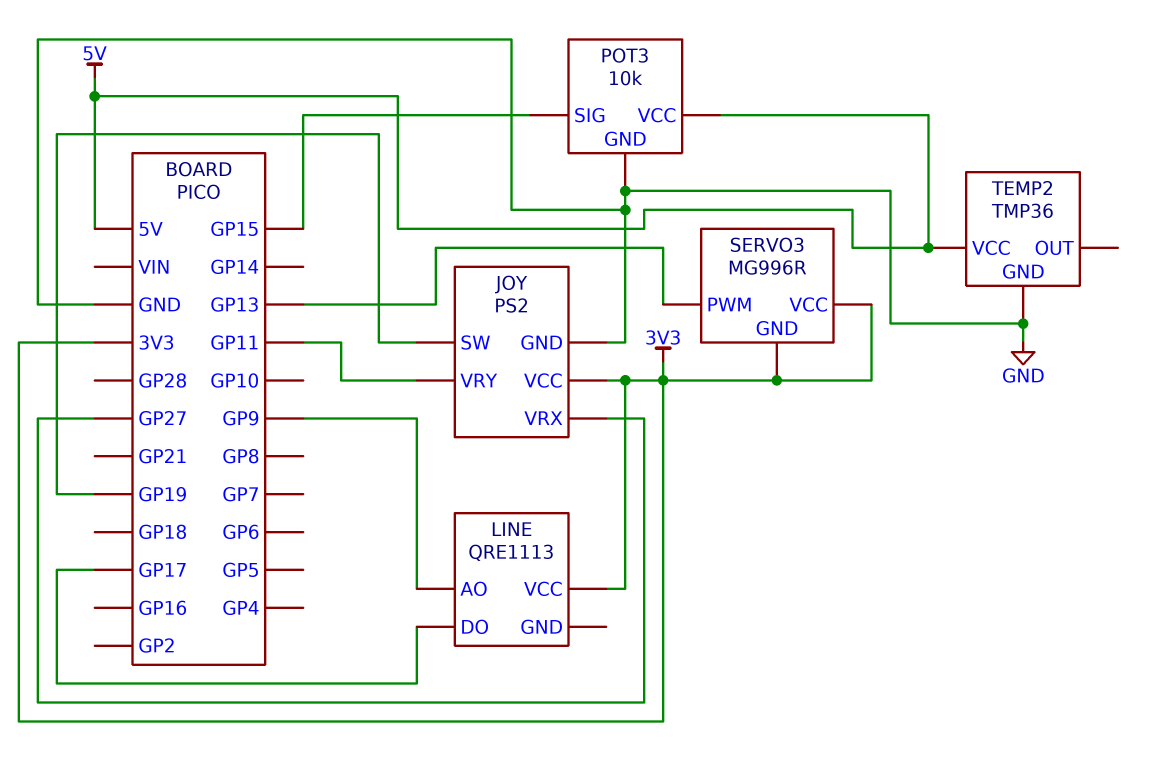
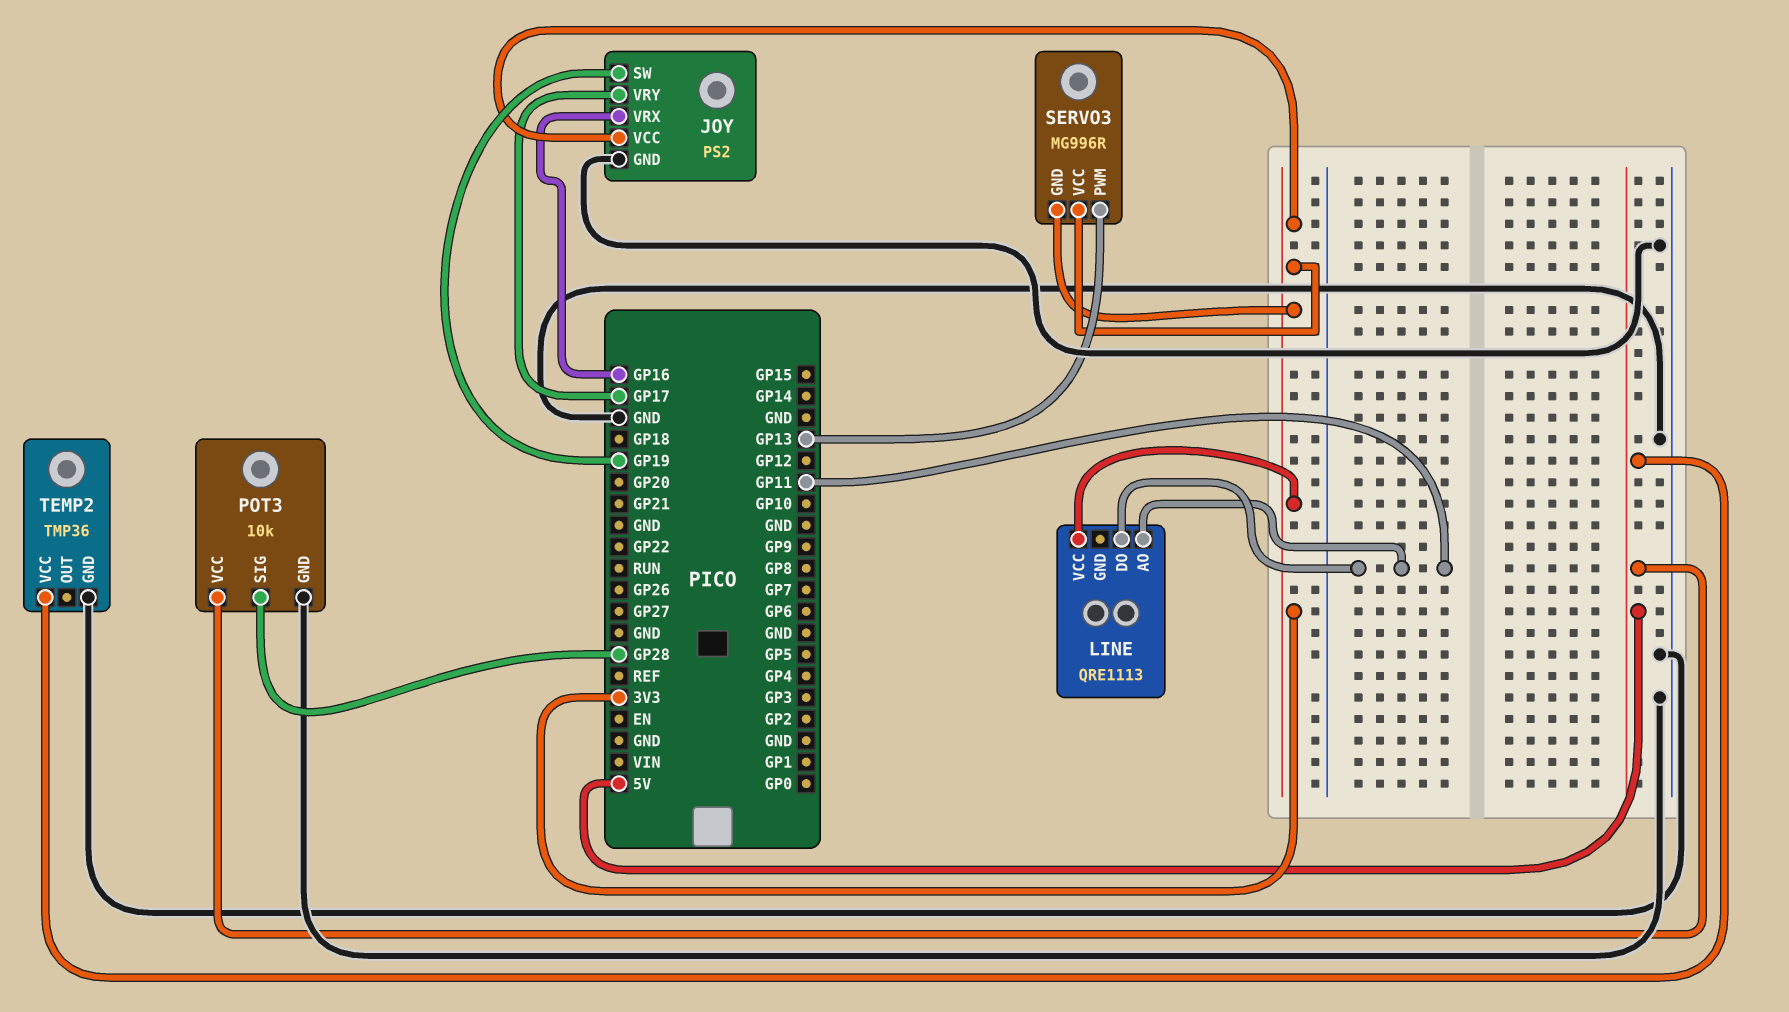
JOY pin VRX: GP27 -> GP16
JOY pin VRY: GP11 -> GP17
LINE pin AO: GP9 -> GP11
LINE pin DO: GP17 -> GP11
POT3 pin SIG: GP15 -> GP28

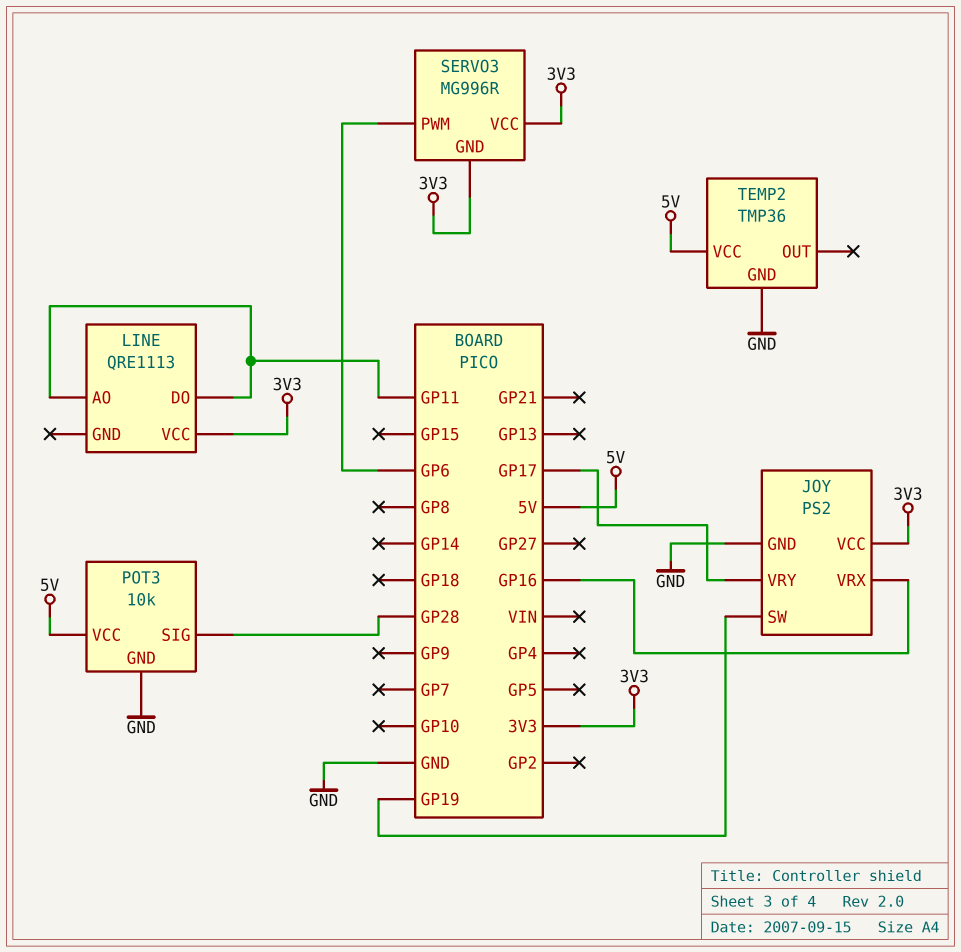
SERVO3 pin PWM: GP13 -> GP6

